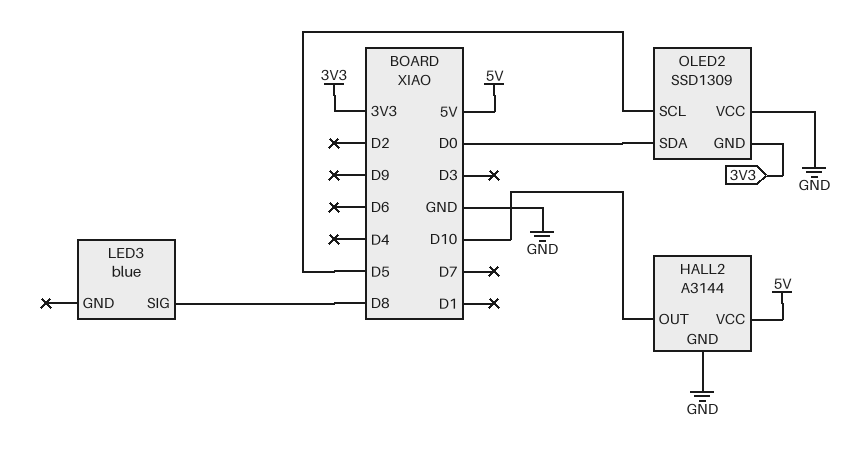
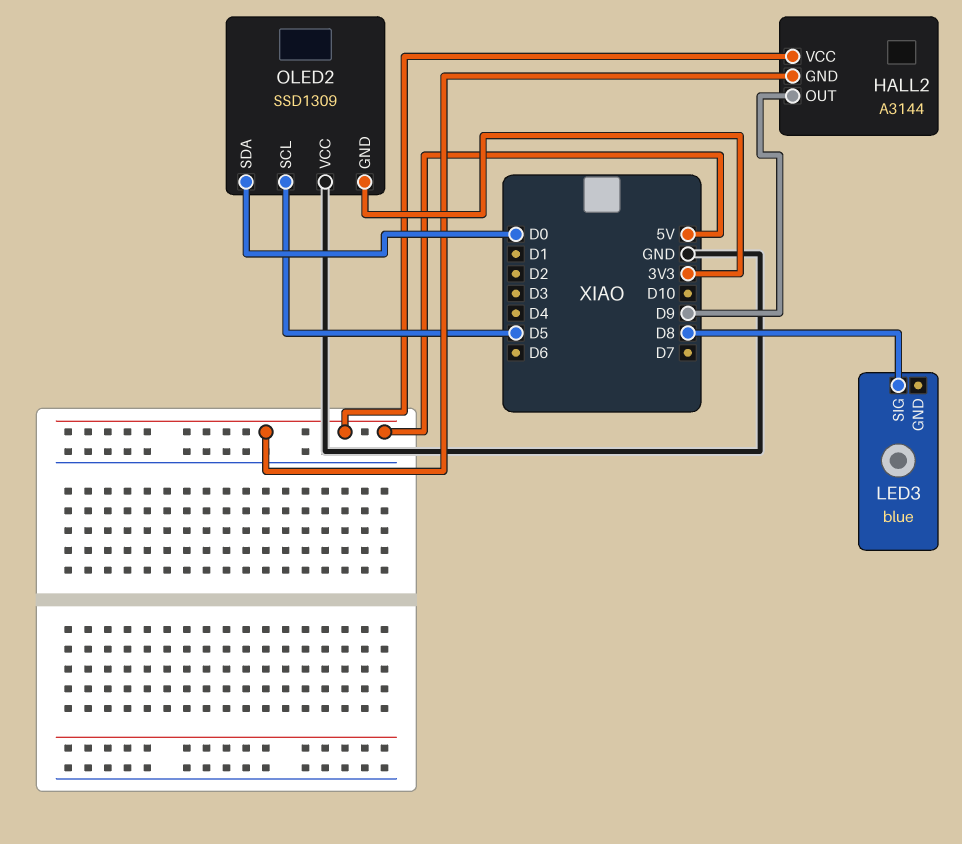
HALL2 pin GND: GND -> 5V
HALL2 pin OUT: D10 -> D9

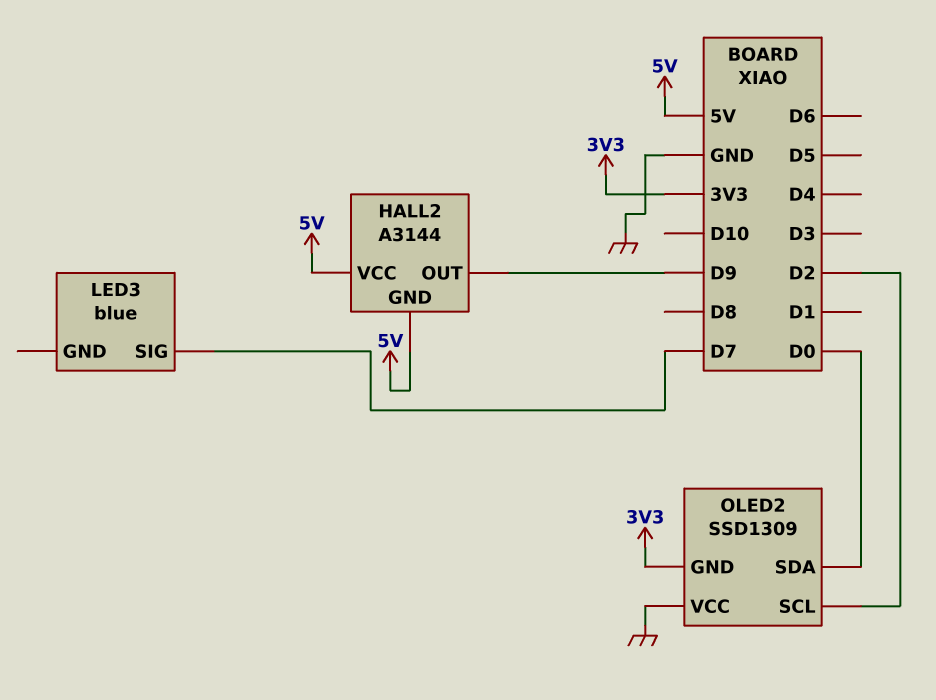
LED3 pin SIG: D8 -> D7
OLED2 pin SCL: D5 -> D2

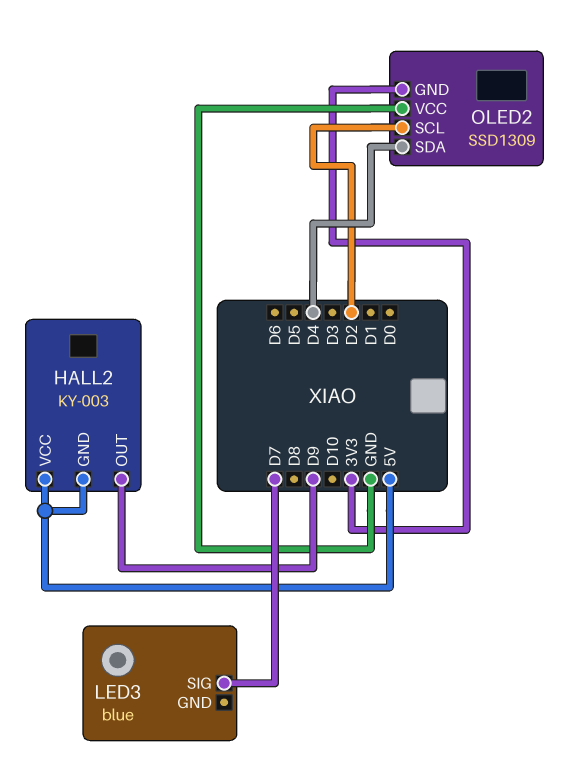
HALL2: A3144 -> KY-003
OLED2 pin SDA: D0 -> D4

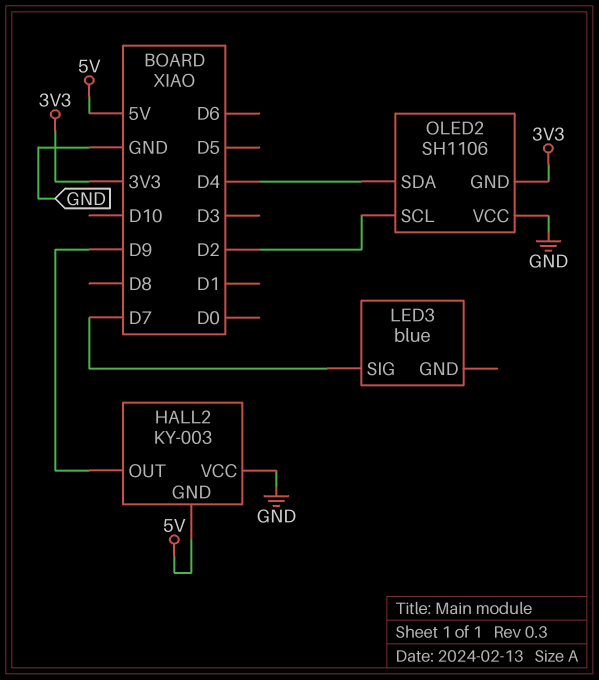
HALL2 pin VCC: 5V -> GND
OLED2: SSD1309 -> SH1106

